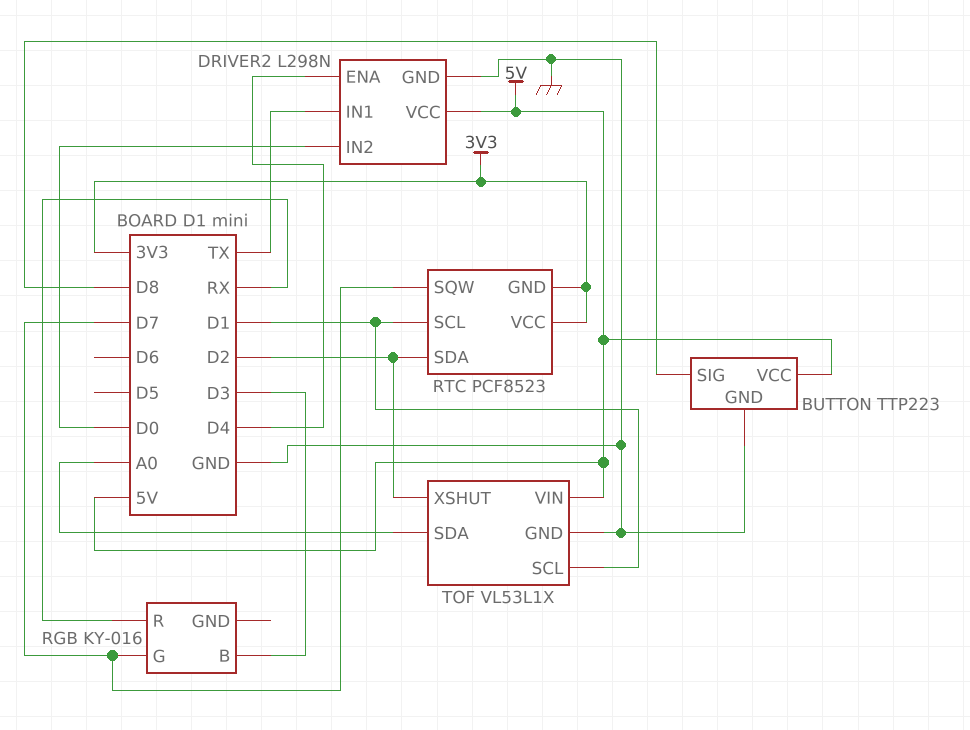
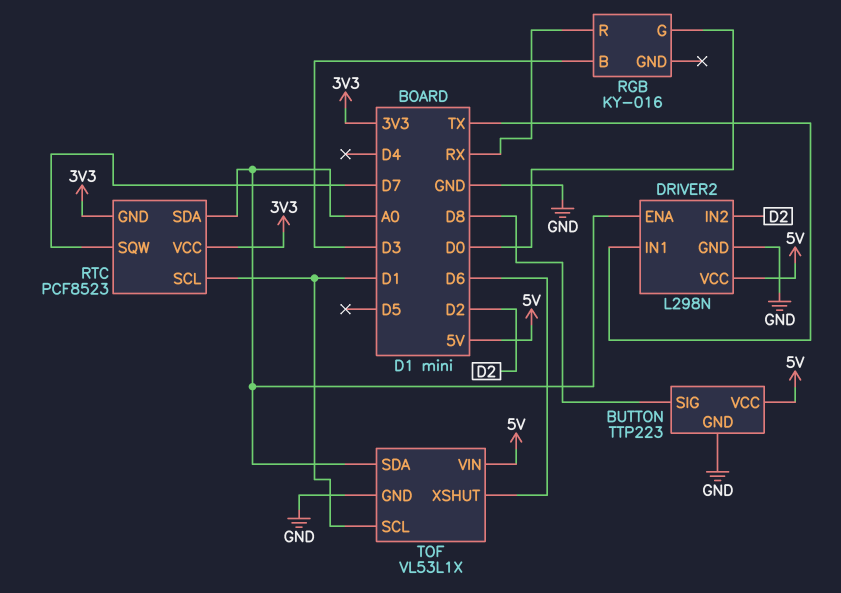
DRIVER2 pin ENA: D4 -> A0
DRIVER2 pin IN2: D0 -> D2
RGB pin G: D7 -> D0
RTC pin SDA: D2 -> A0
TOF pin XSHUT: D2 -> D6

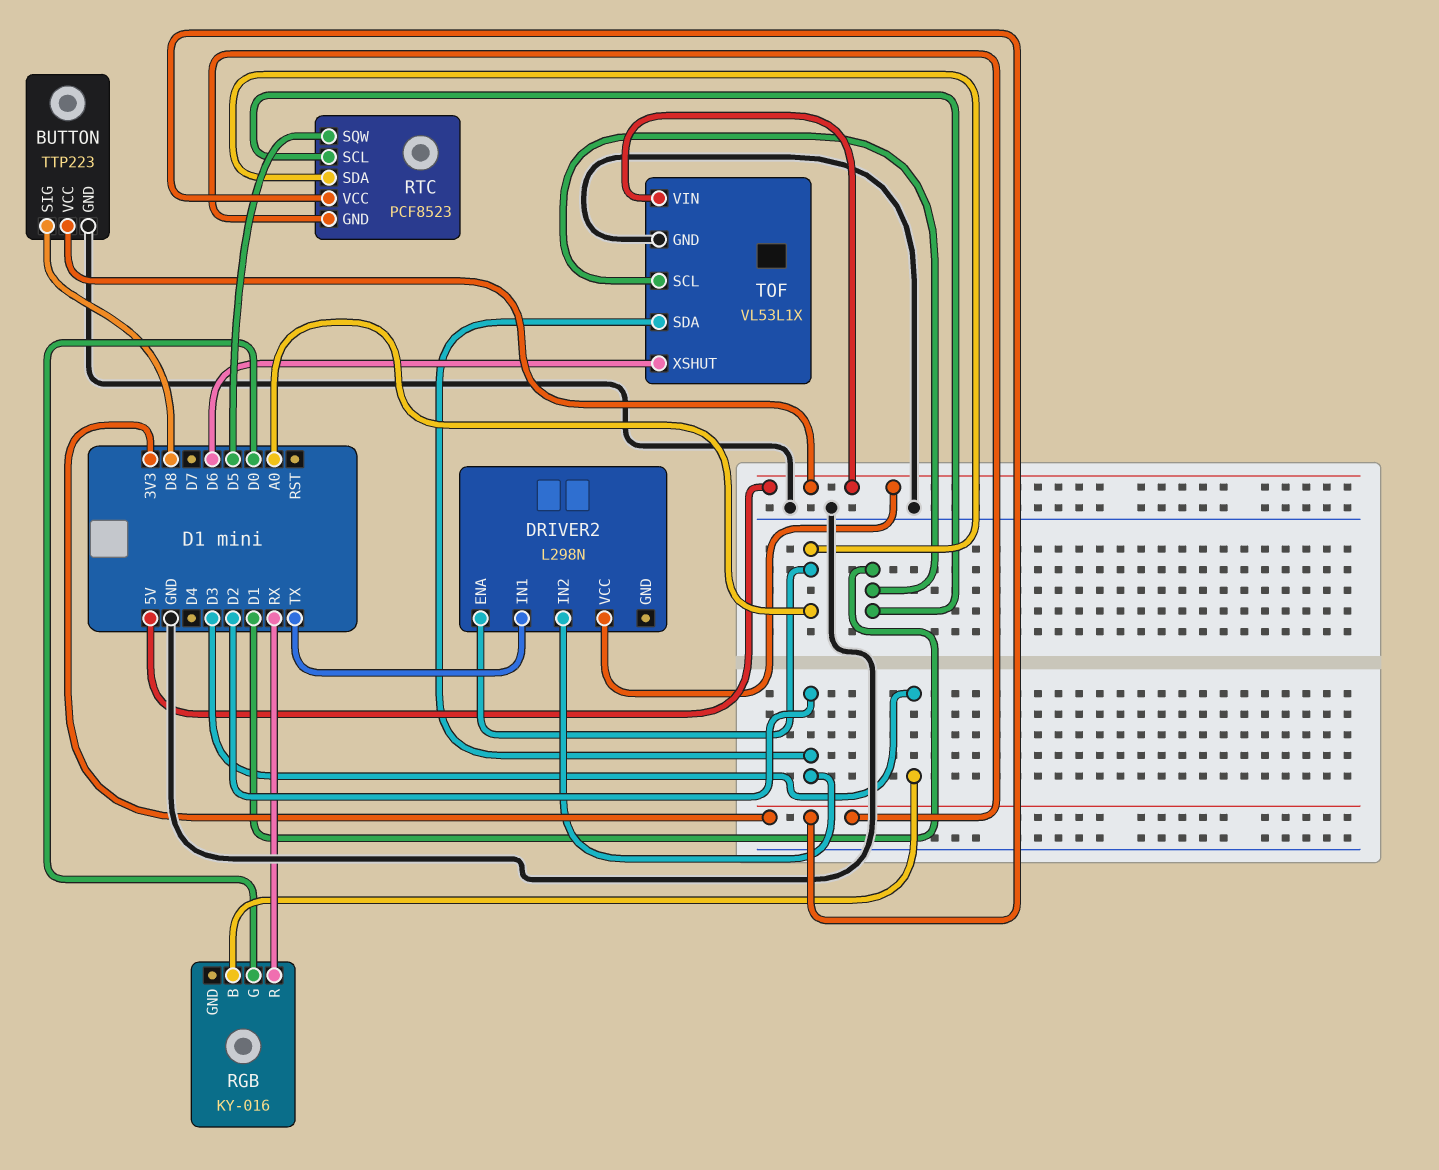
DRIVER2 pin GND: GND -> none
RTC pin SQW: D7 -> D5
TOF pin SDA: A0 -> D2

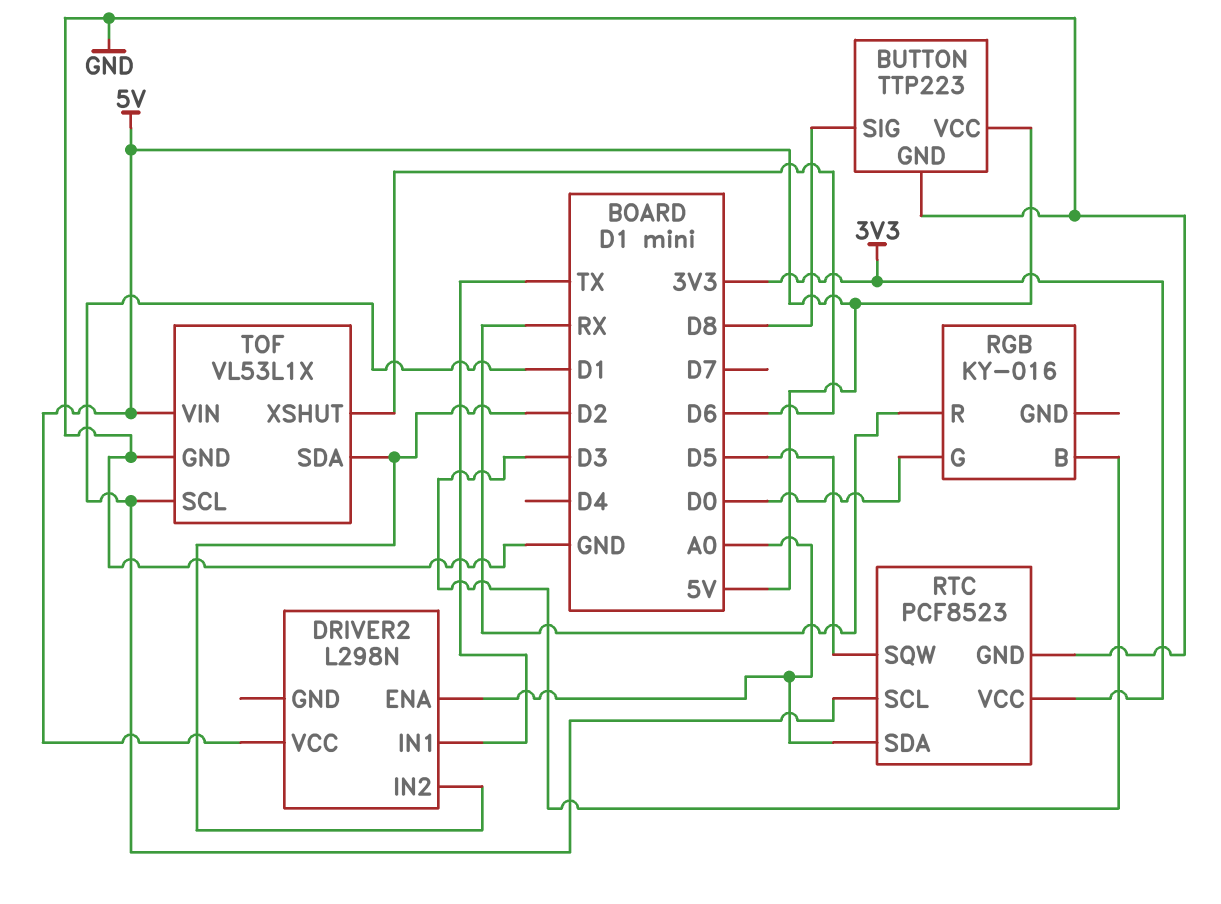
RTC pin GND: 3V3 -> GND

